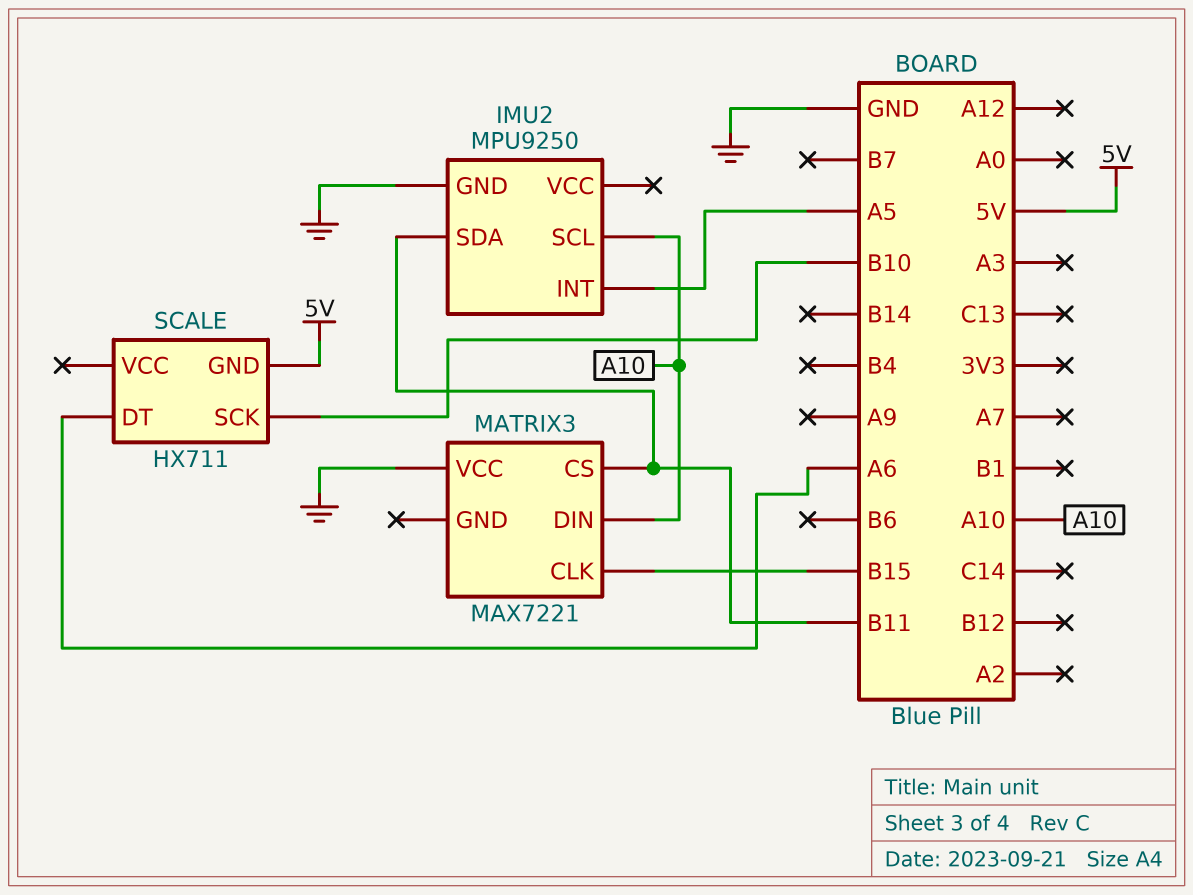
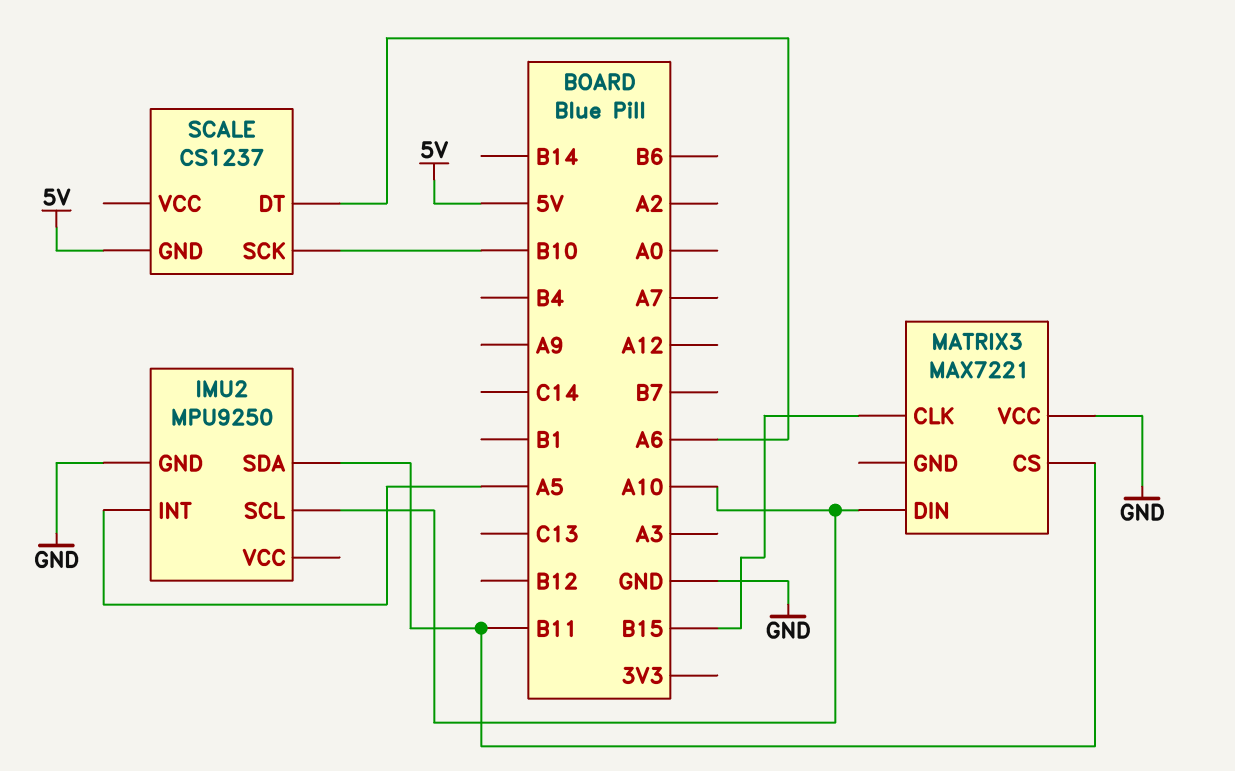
SCALE: HX711 -> CS1237

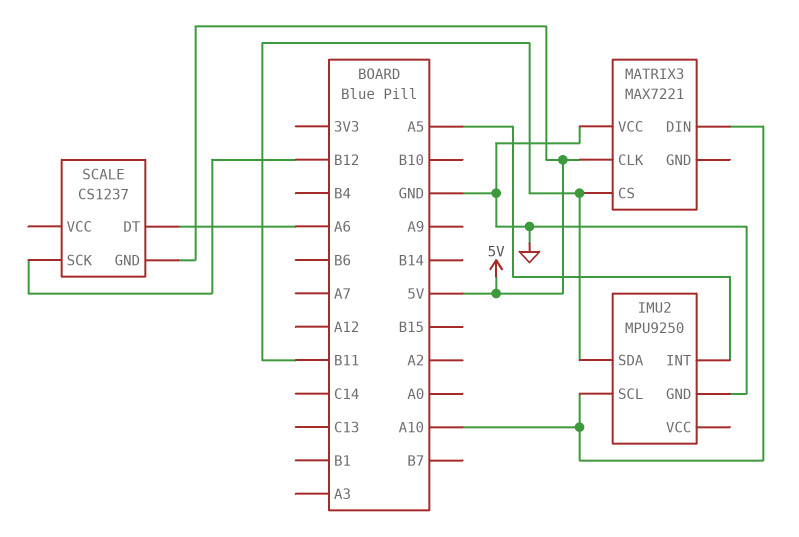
MATRIX3 pin CLK: B15 -> 5V
SCALE pin SCK: B10 -> B12

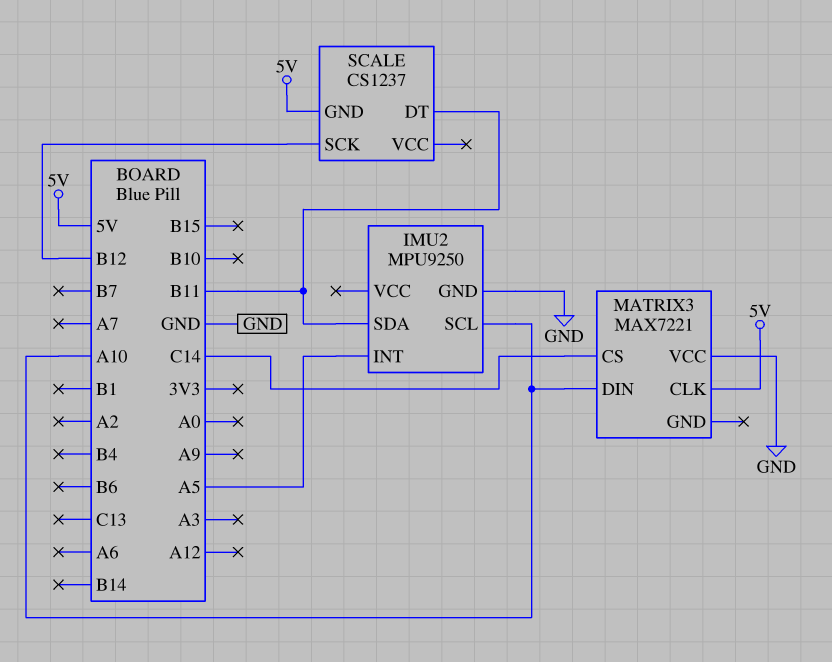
MATRIX3 pin CS: B11 -> C14
SCALE pin DT: A6 -> B11

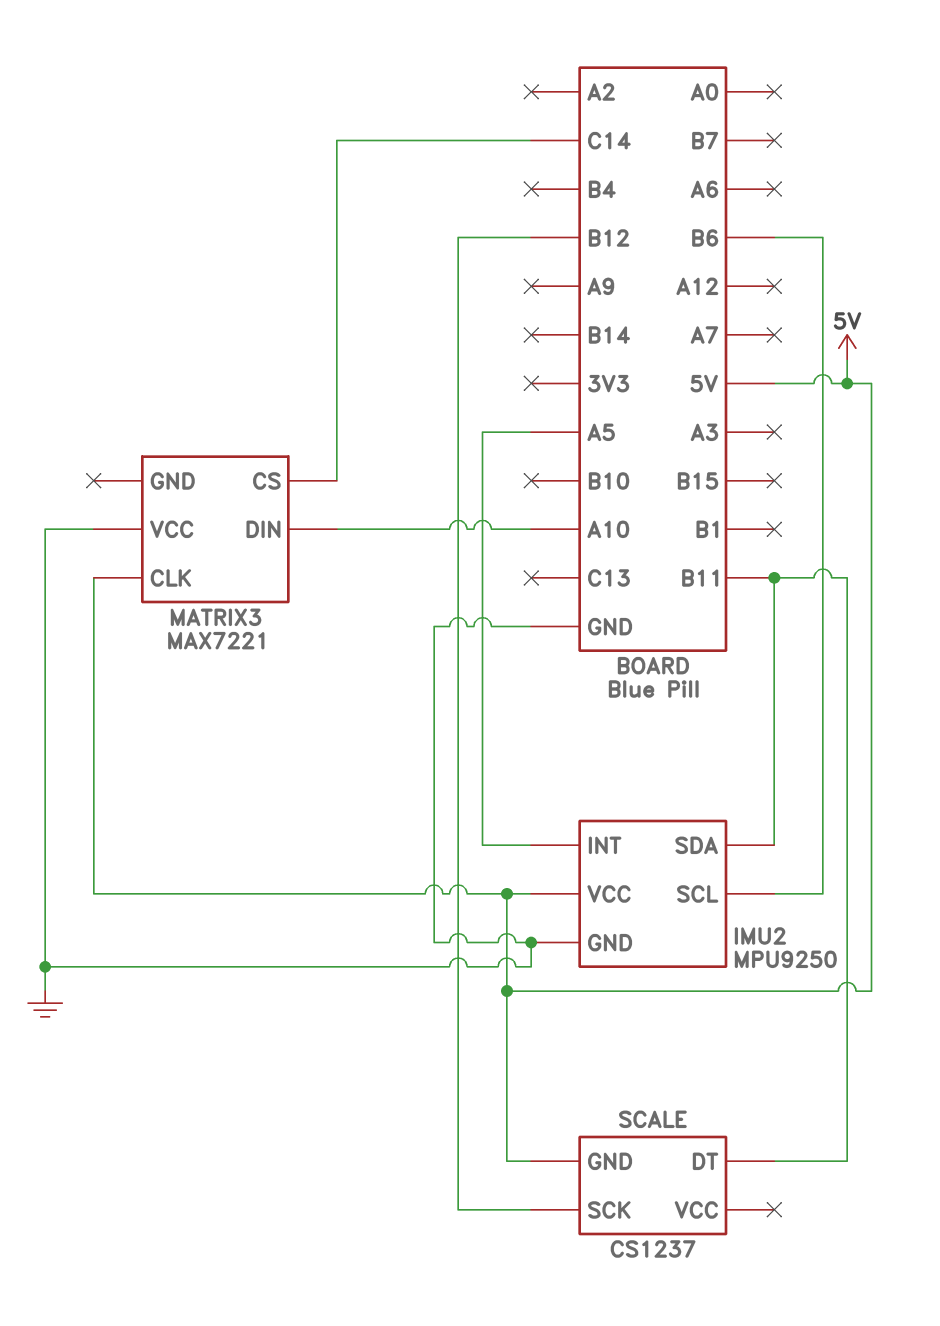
IMU2 pin SCL: A10 -> B6
IMU2 pin VCC: none -> 5V

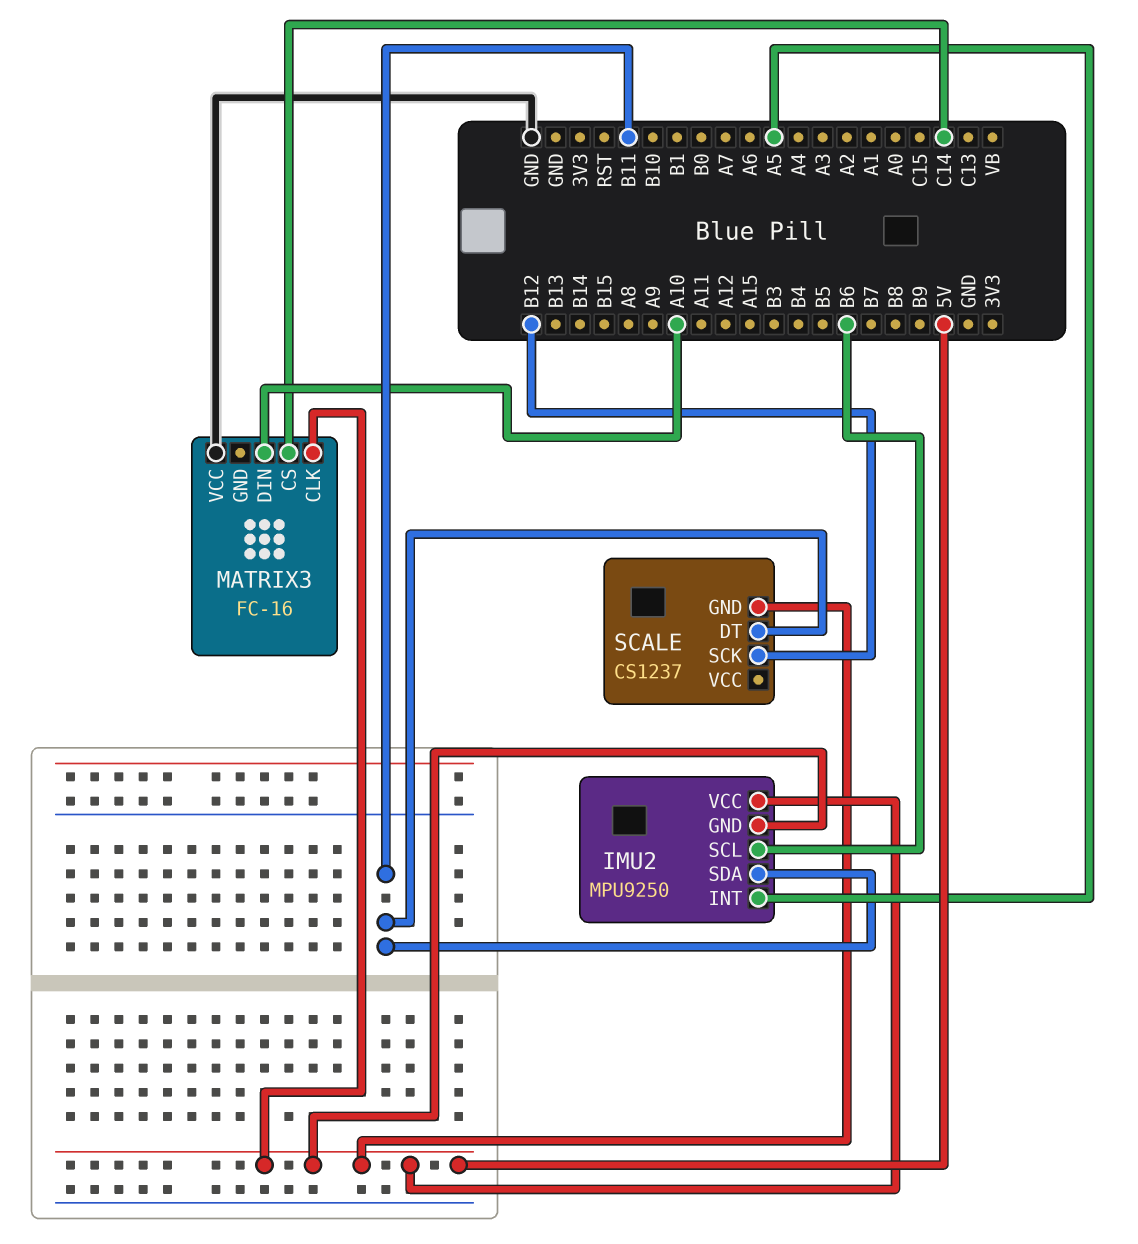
IMU2 pin GND: GND -> 5V
MATRIX3: MAX7221 -> FC-16

